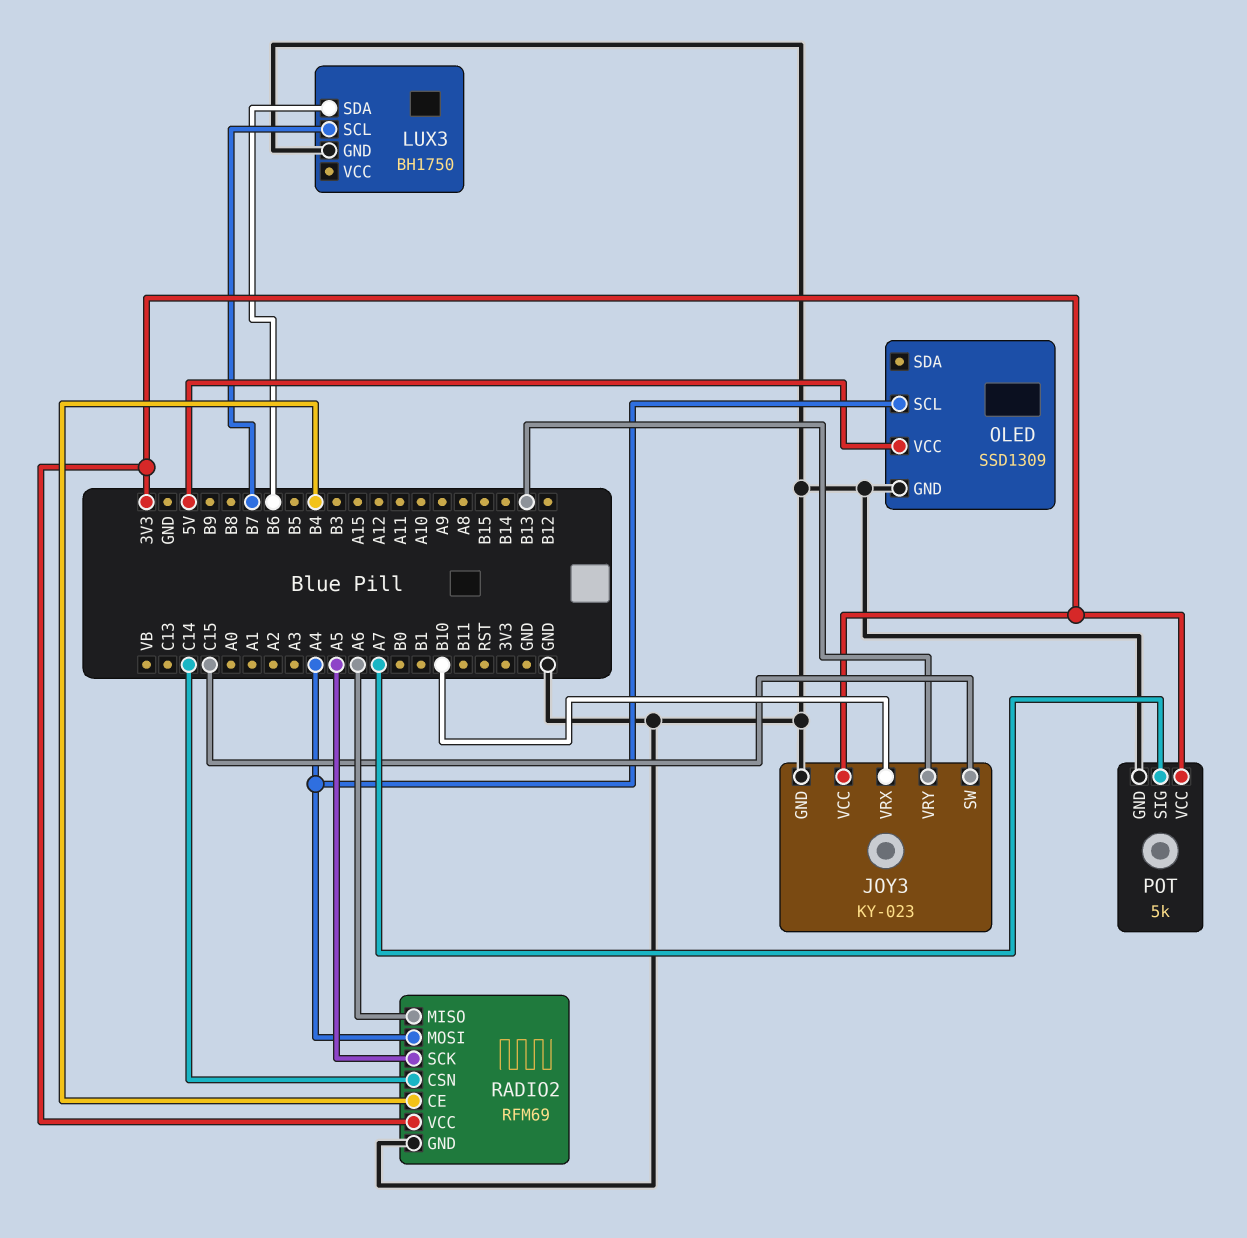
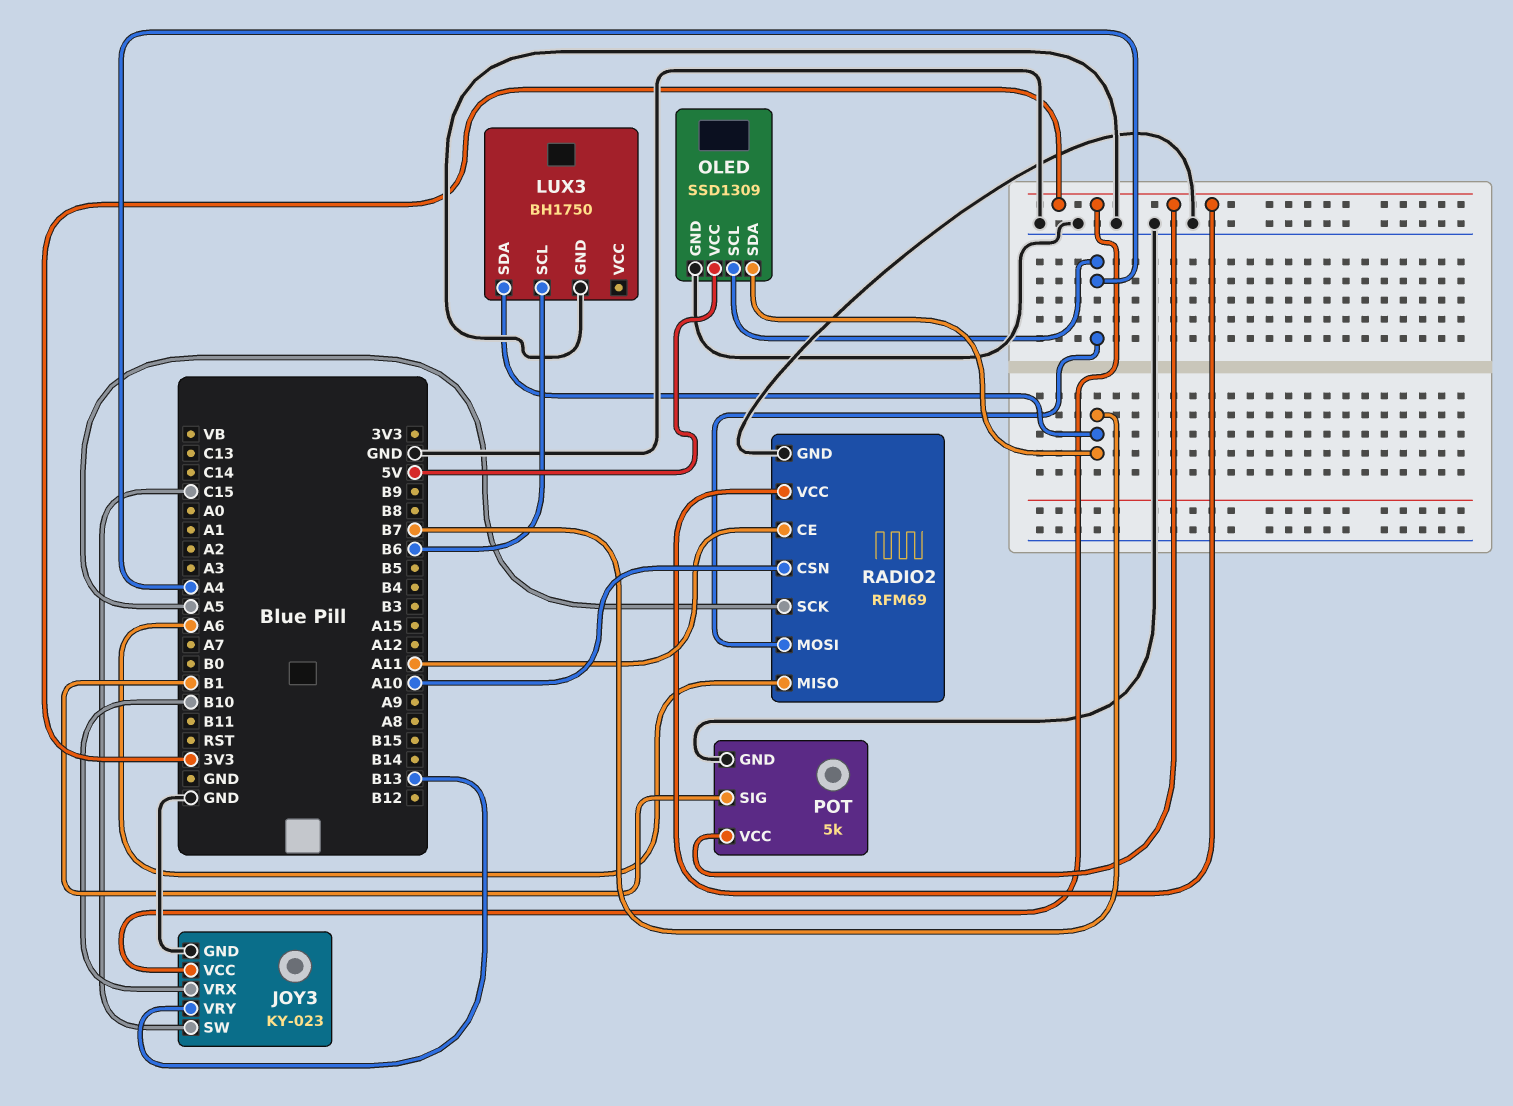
LUX3 pin SCL: B7 -> B6
LUX3 pin SDA: B6 -> B7
OLED pin SDA: none -> B7
POT pin SIG: A7 -> B1
RADIO2 pin CE: B4 -> A11
RADIO2 pin CSN: C14 -> A10

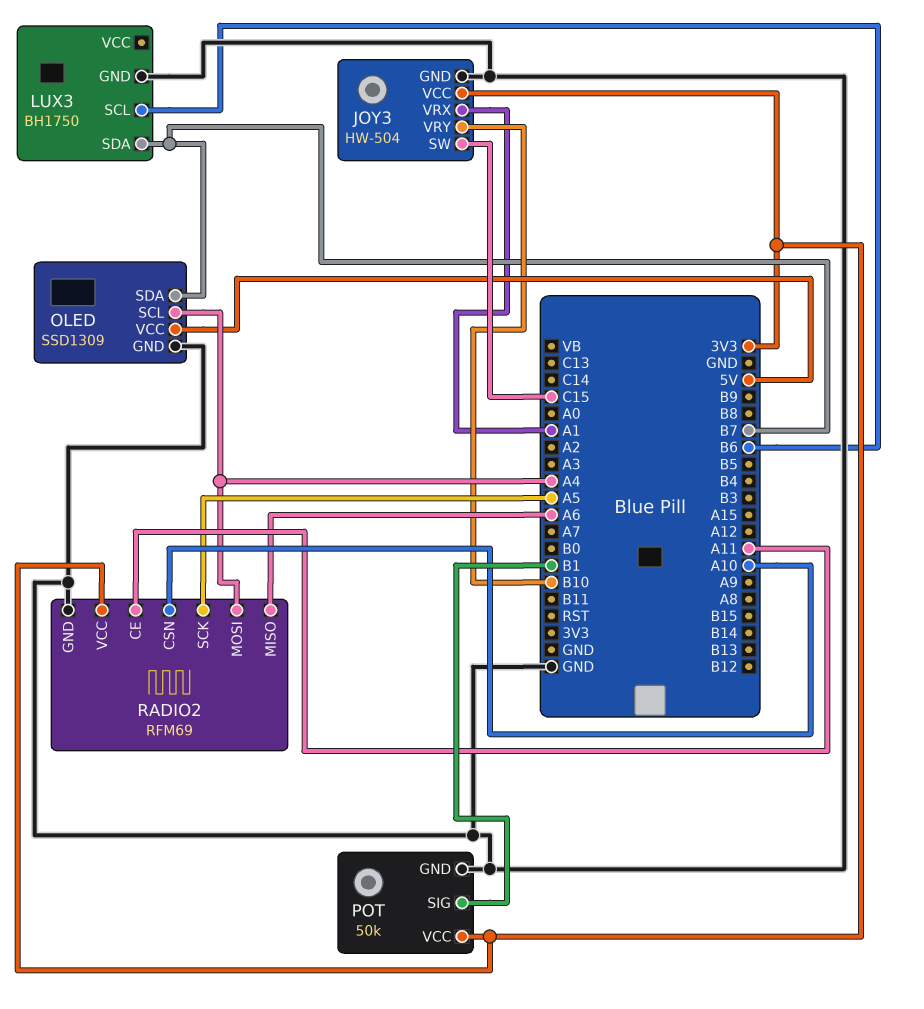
JOY3: KY-023 -> HW-504
JOY3 pin VRX: B10 -> A1
JOY3 pin VRY: B13 -> B10
POT: 5k -> 50k

